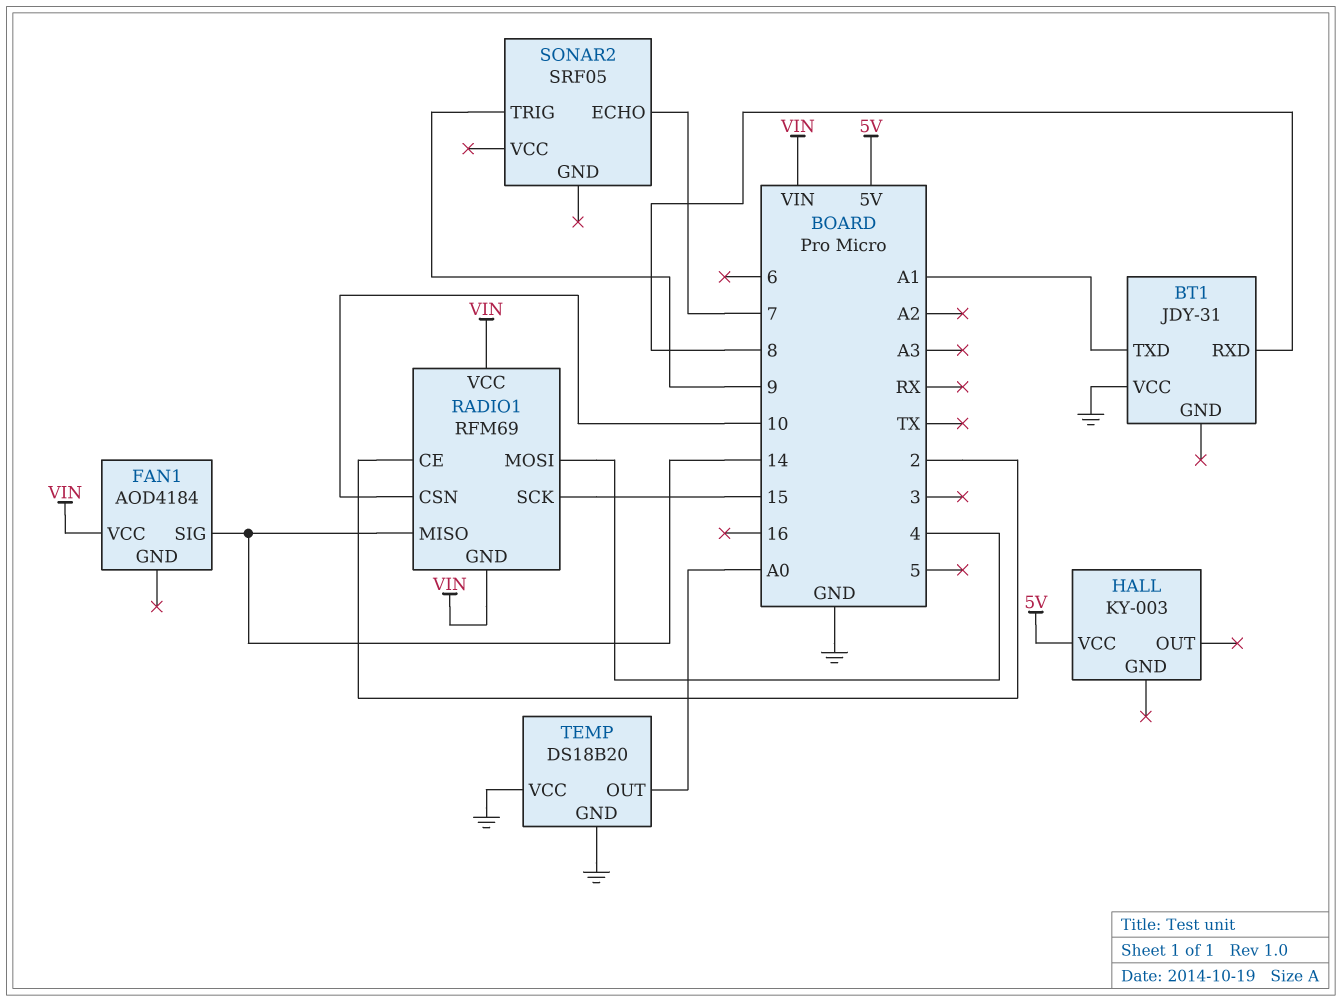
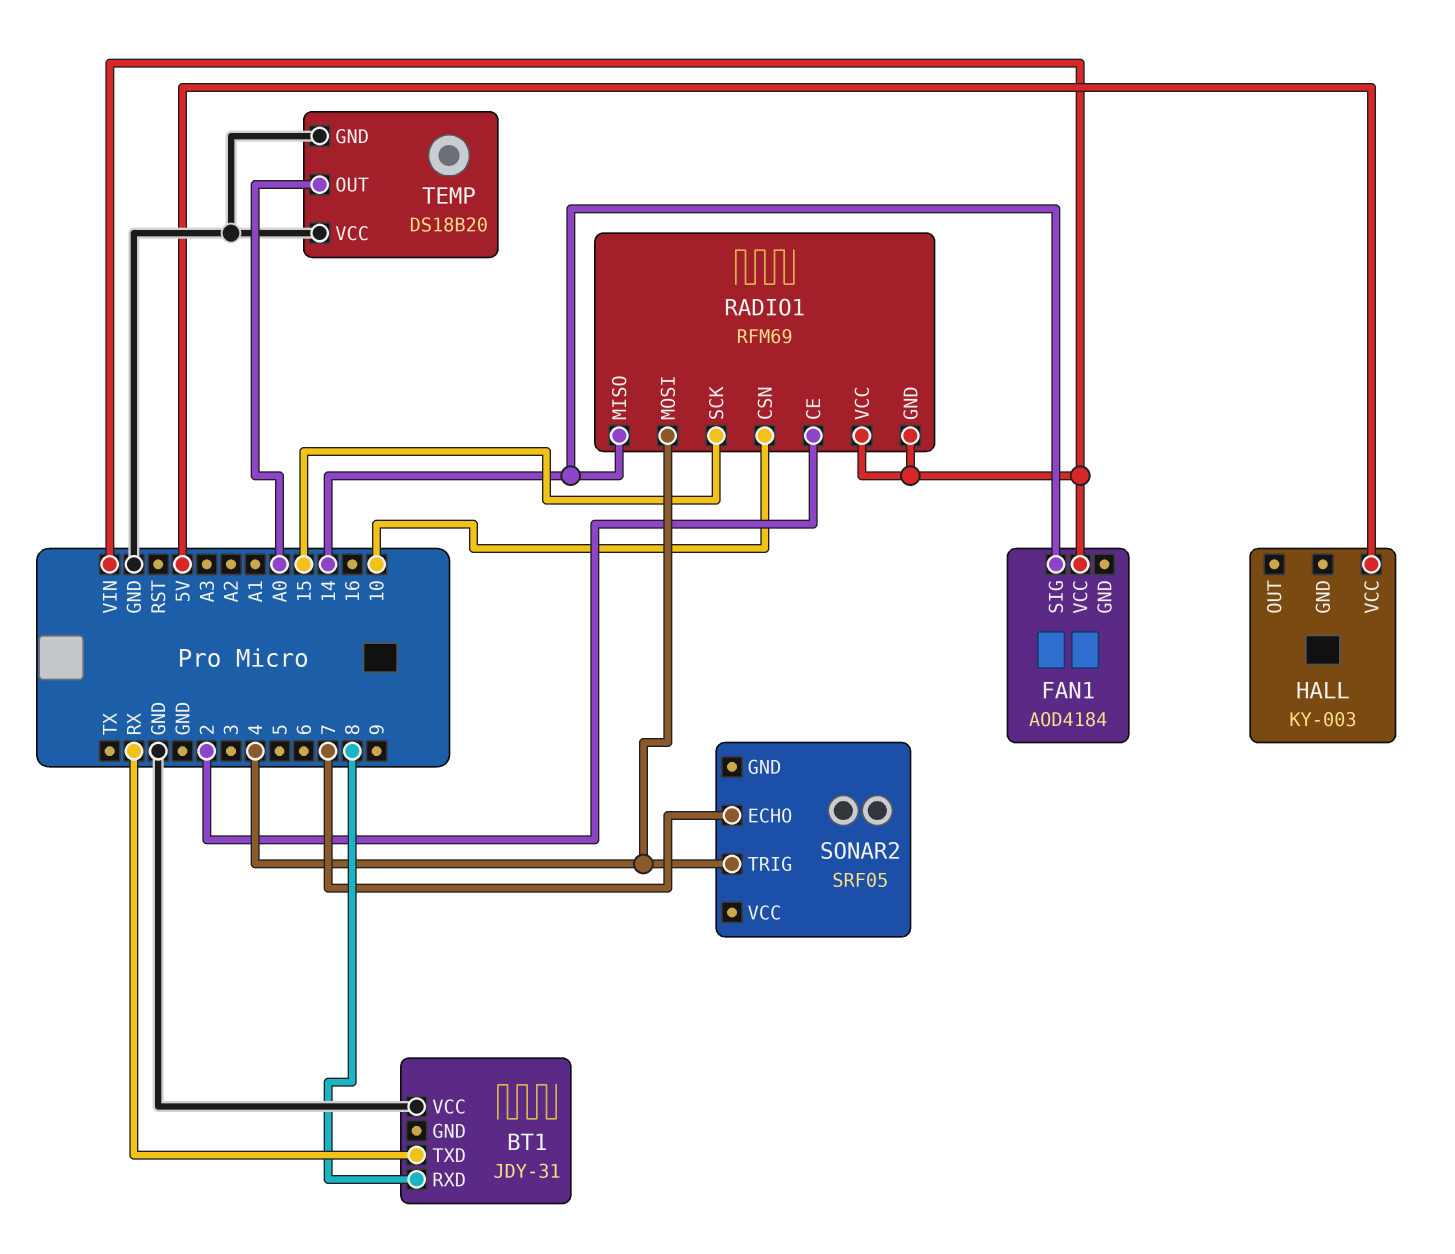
BT1 pin TXD: A1 -> RX
SONAR2 pin TRIG: 9 -> 4

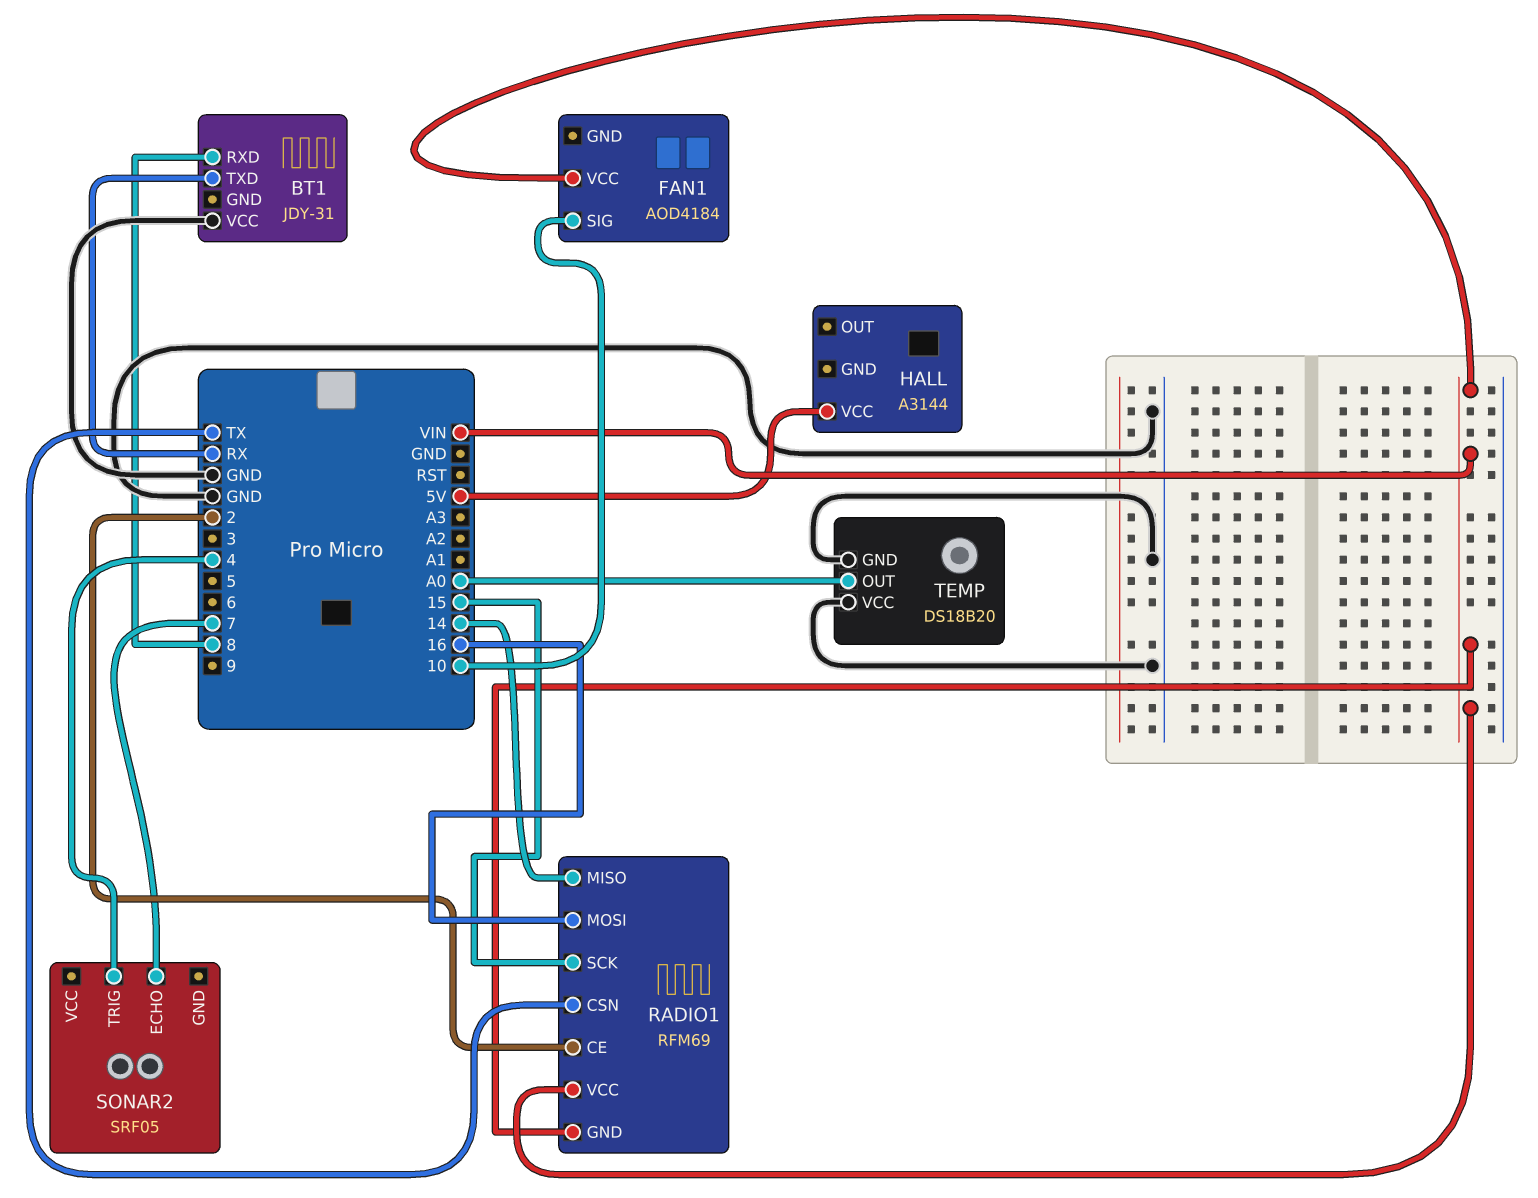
FAN1 pin SIG: 14 -> 10
HALL: KY-003 -> A3144
RADIO1 pin CSN: 10 -> TX
RADIO1 pin MOSI: 4 -> 16

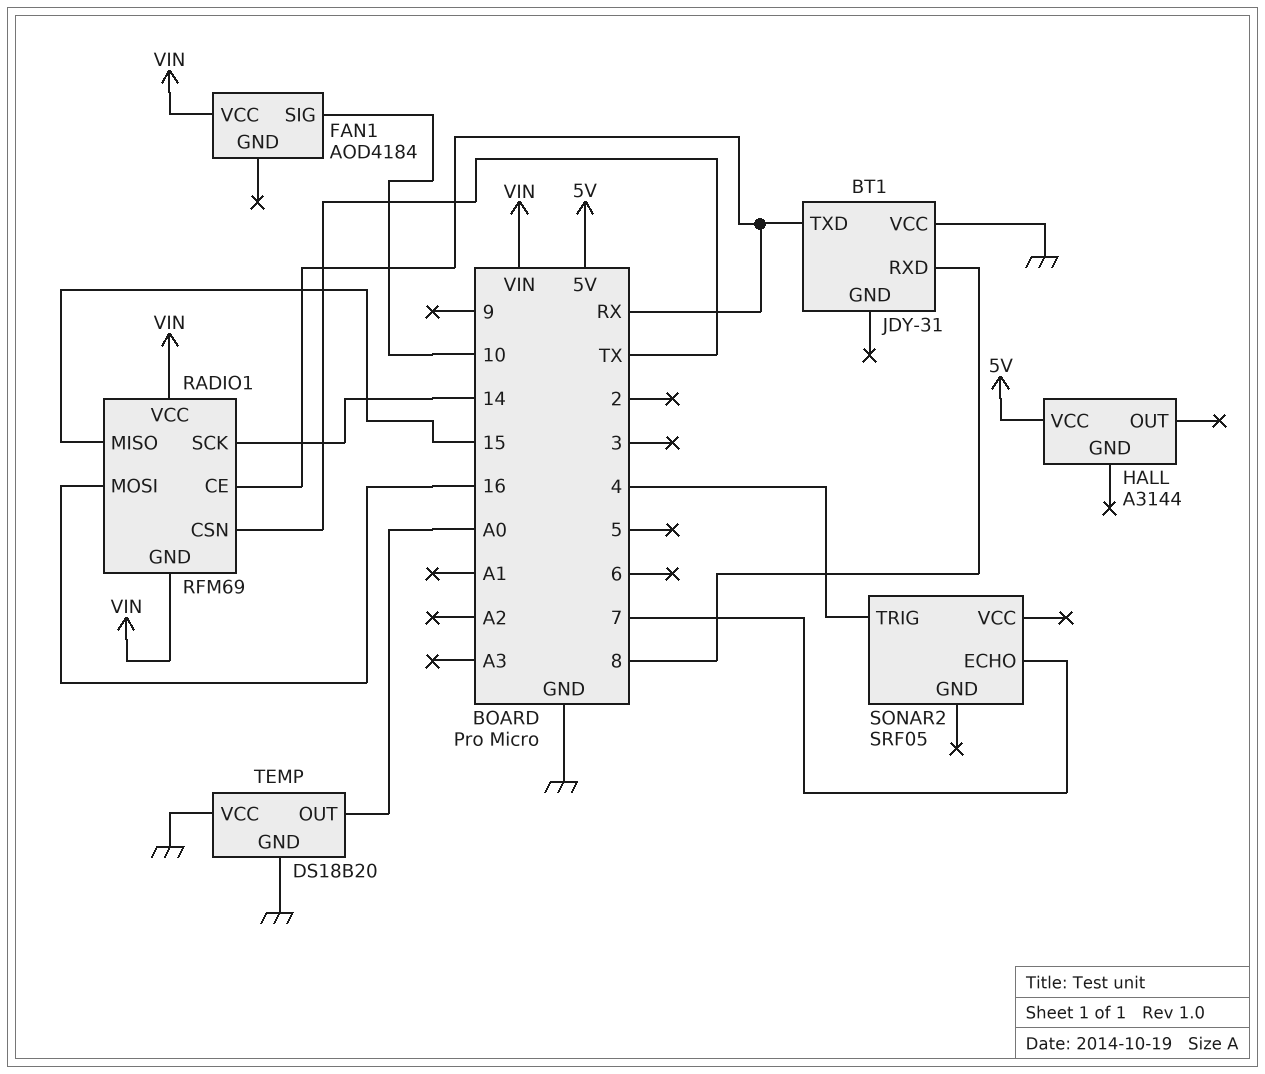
RADIO1 pin CE: 2 -> RX
RADIO1 pin MISO: 14 -> 15
RADIO1 pin SCK: 15 -> 14

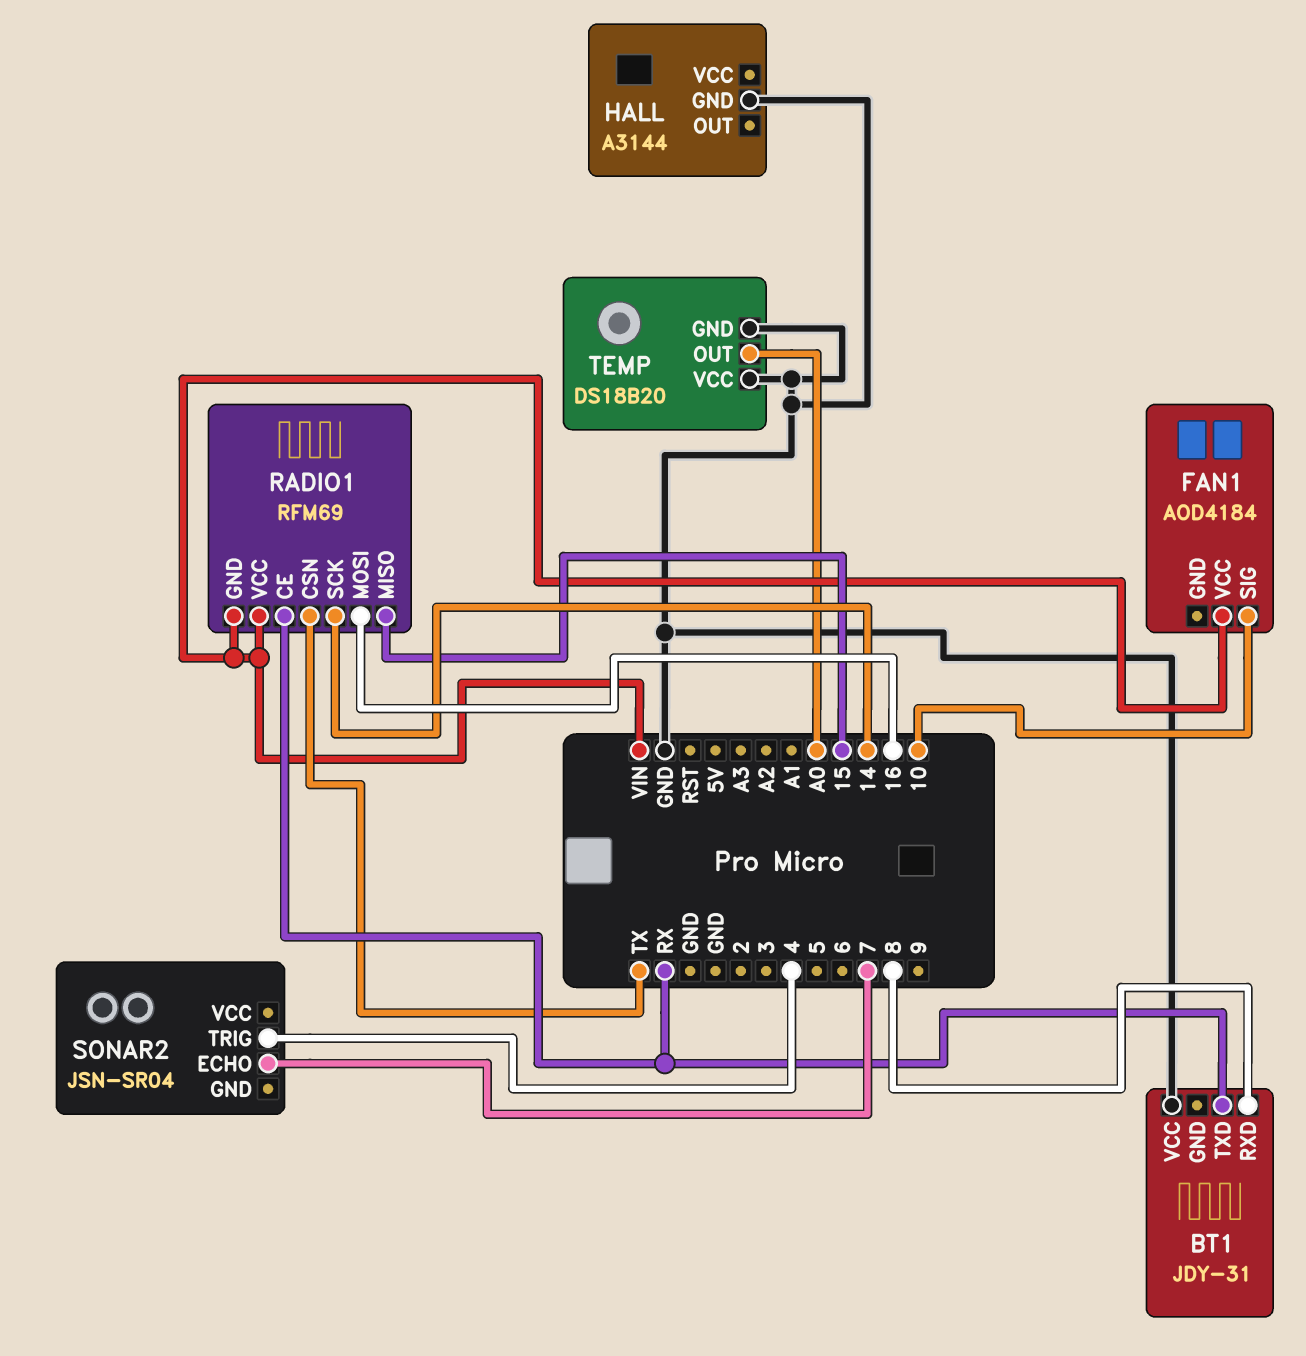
HALL pin GND: none -> GND
HALL pin VCC: 5V -> none
SONAR2: SRF05 -> JSN-SR04

